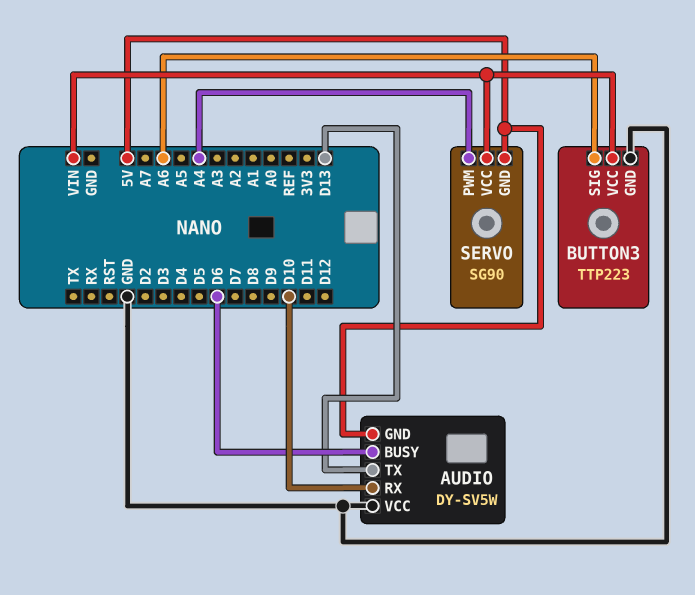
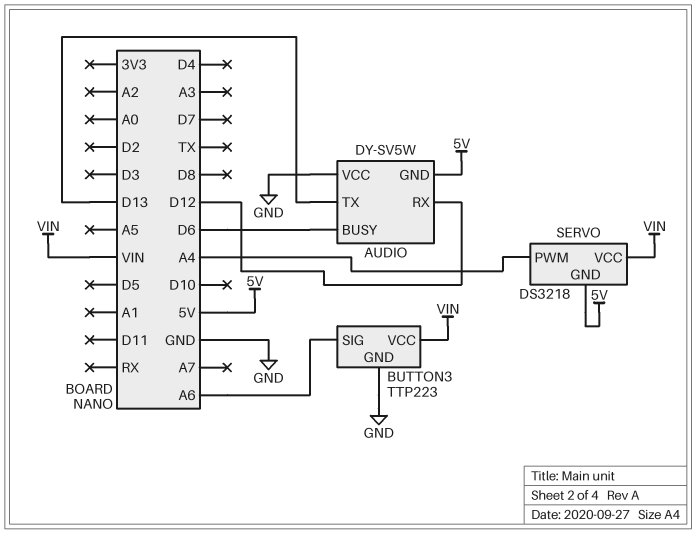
AUDIO pin RX: D10 -> D12
SERVO: SG90 -> DS3218

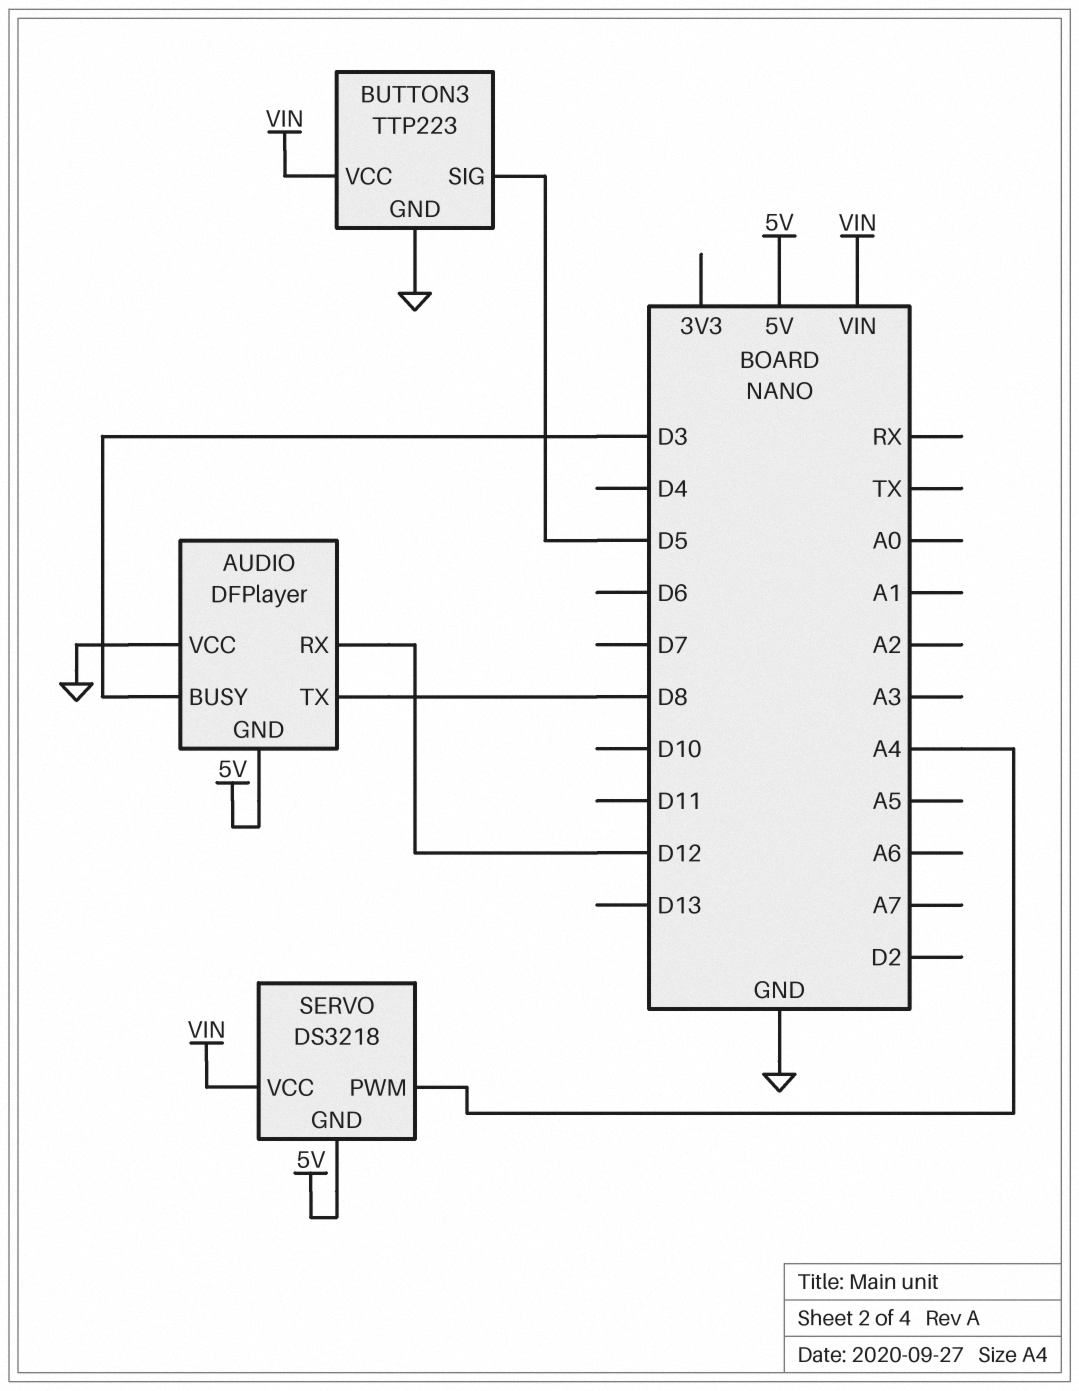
AUDIO: DY-SV5W -> DFPlayer
AUDIO pin BUSY: D6 -> D3
AUDIO pin TX: D13 -> D8
BUTTON3 pin SIG: A6 -> D5

